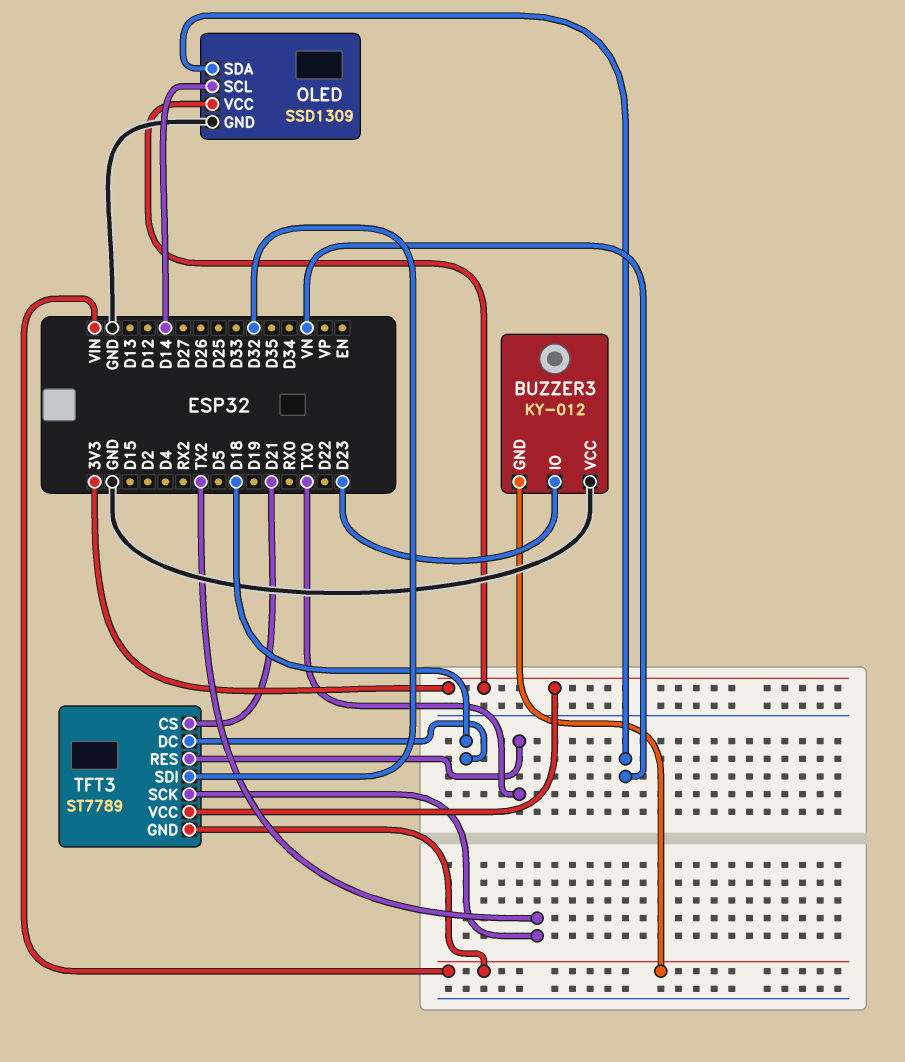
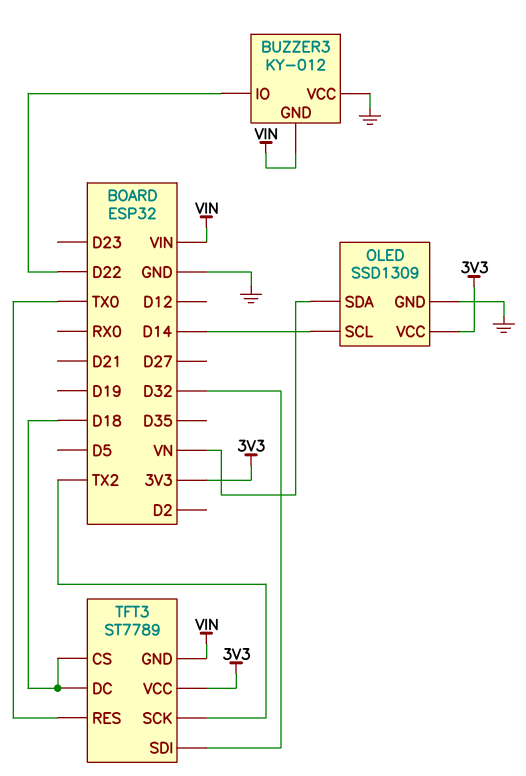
BUZZER3 pin IO: D23 -> D22
TFT3 pin CS: D21 -> D18

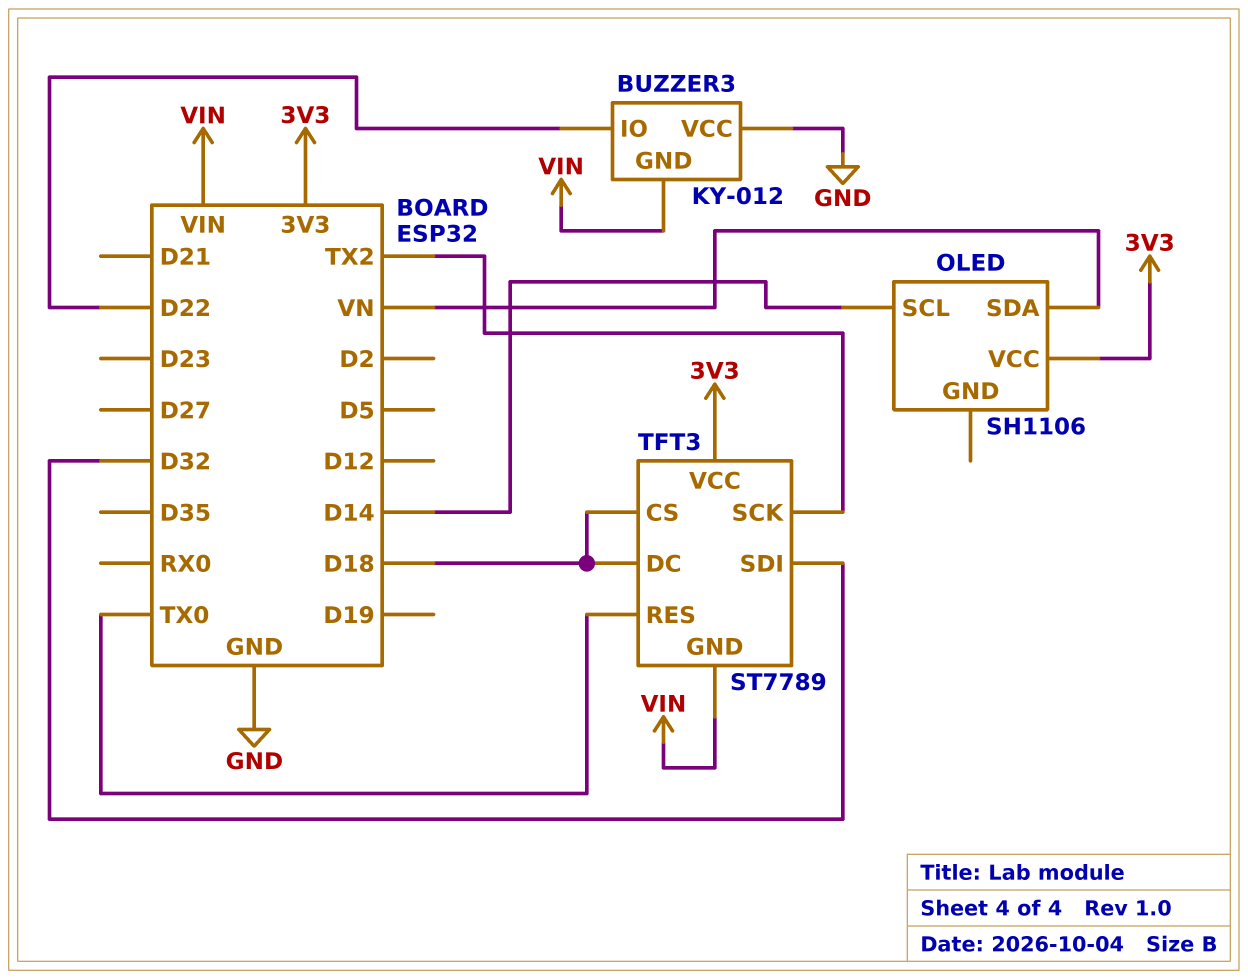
OLED: SSD1309 -> SH1106
OLED pin GND: GND -> none

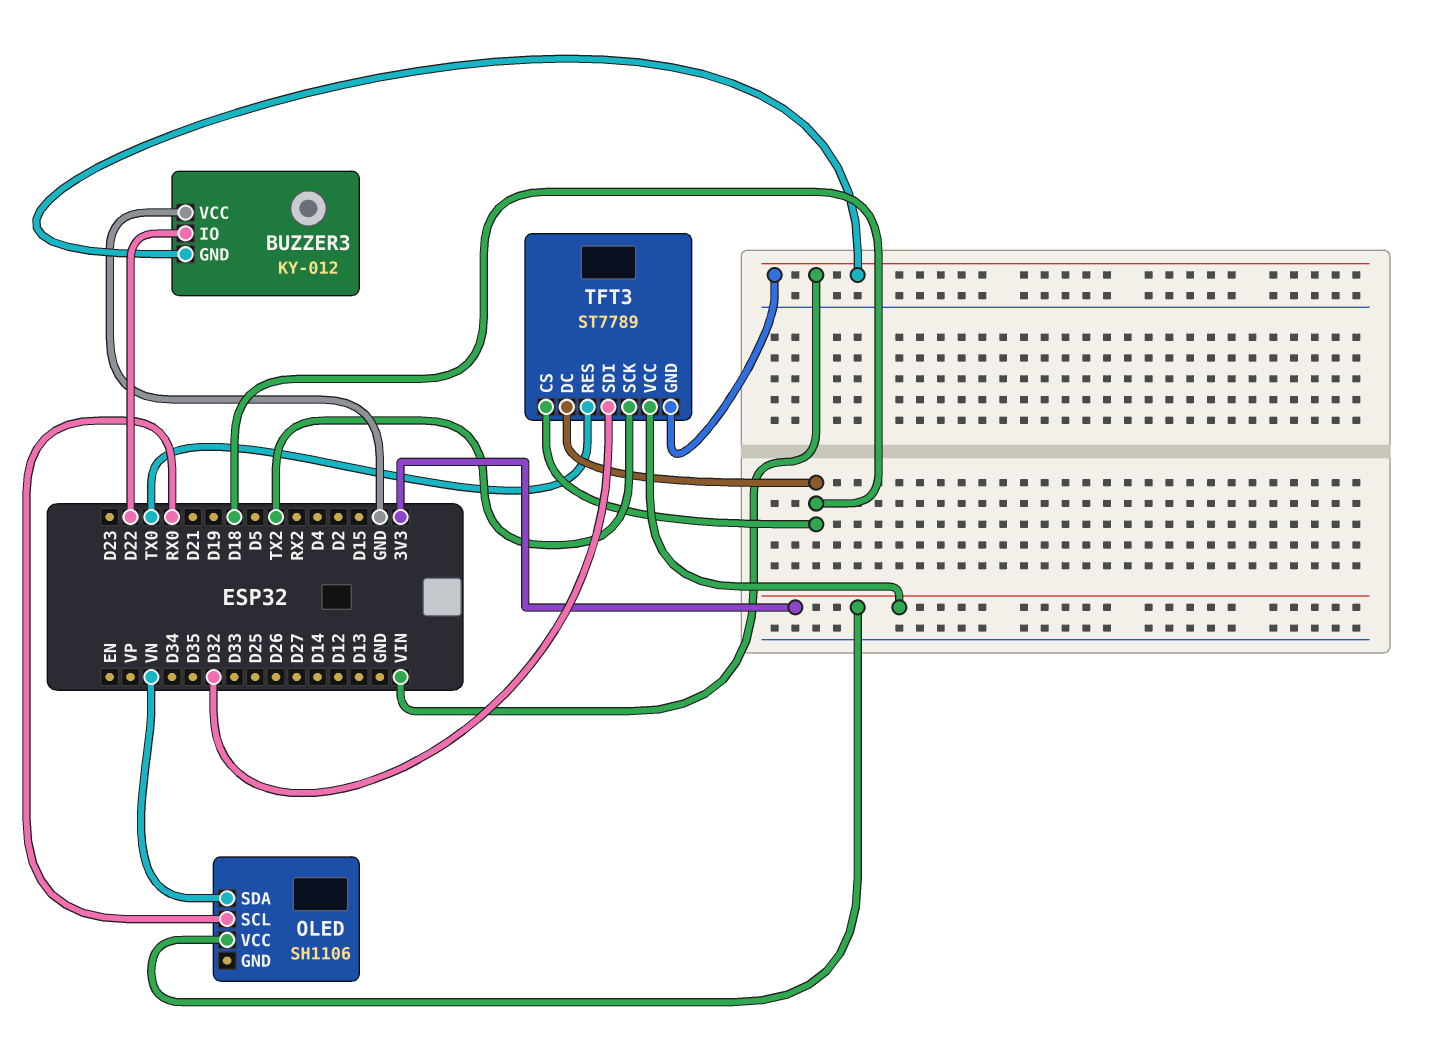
OLED pin SCL: D14 -> RX0

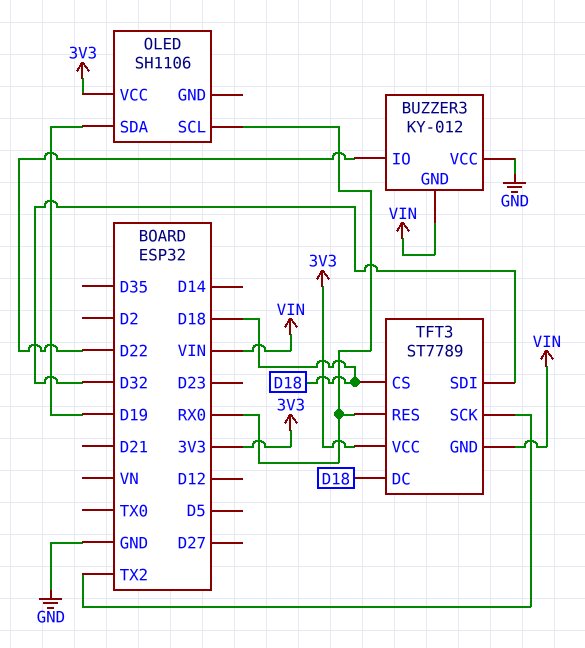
OLED pin SDA: VN -> D19
TFT3 pin RES: TX0 -> RX0

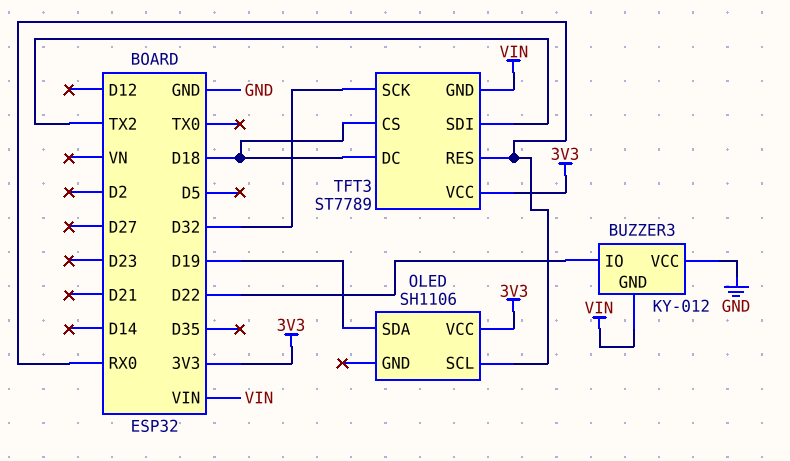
TFT3 pin SCK: TX2 -> D32
TFT3 pin SDI: D32 -> TX2

